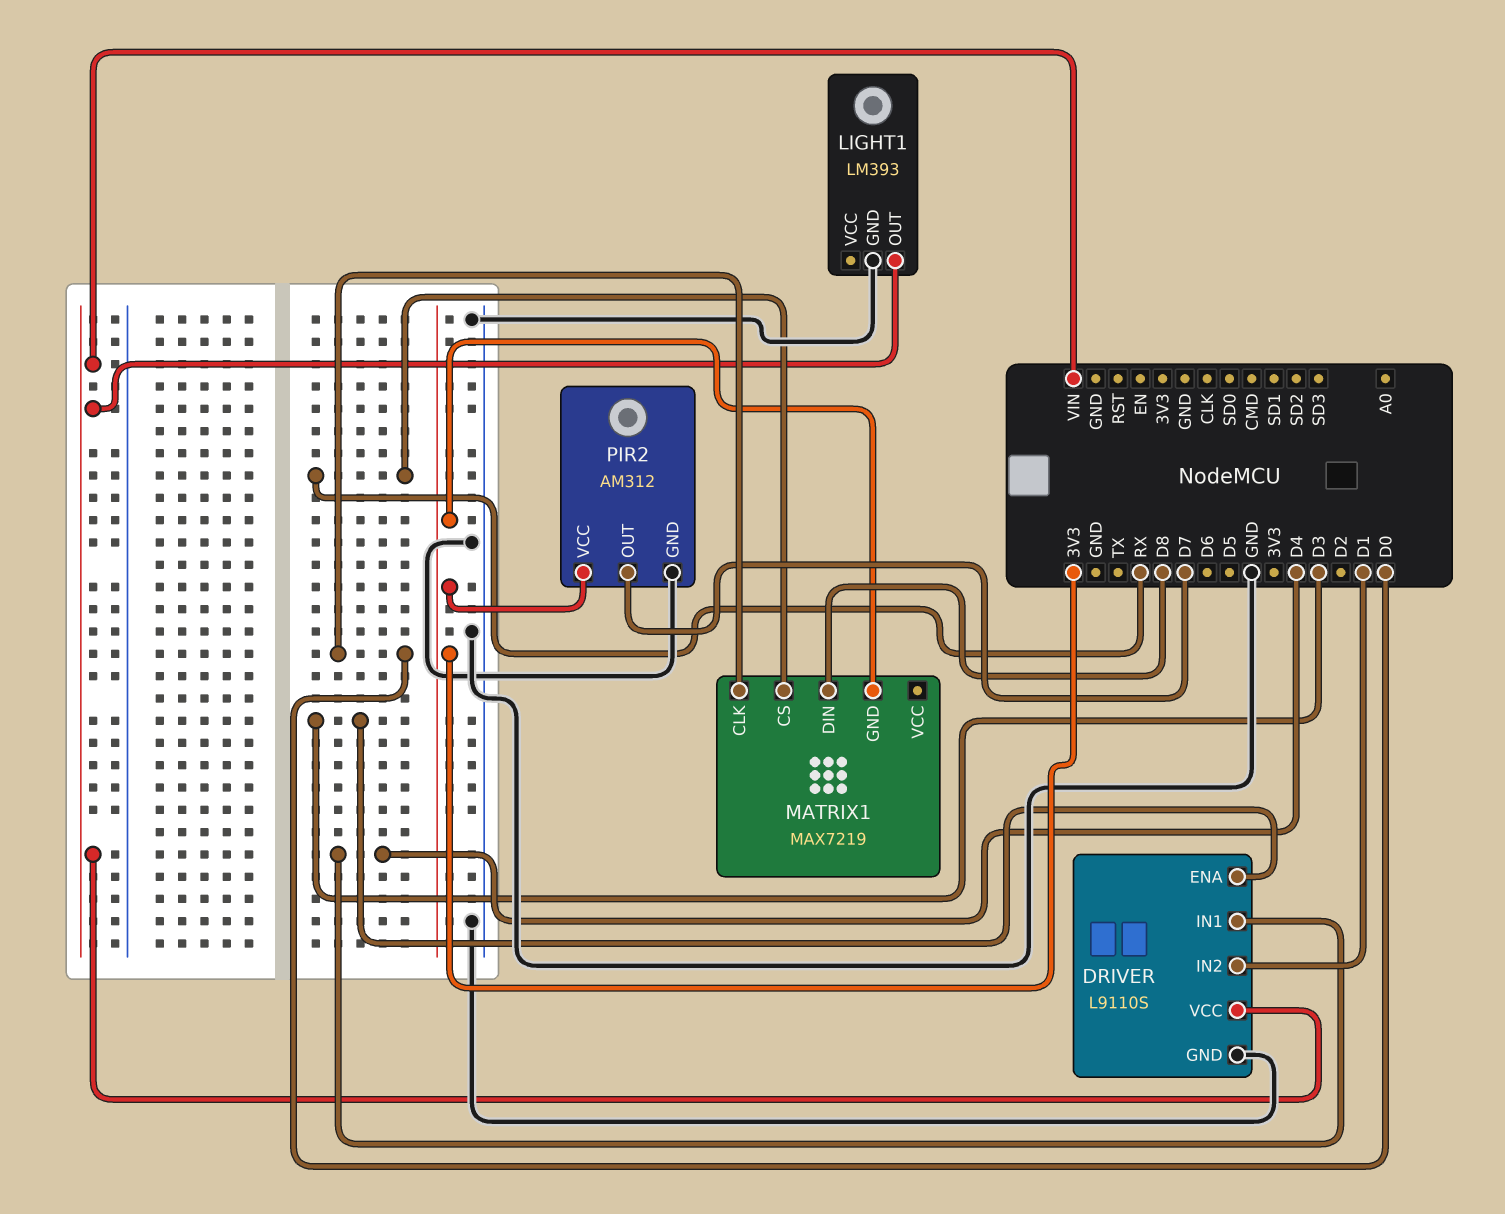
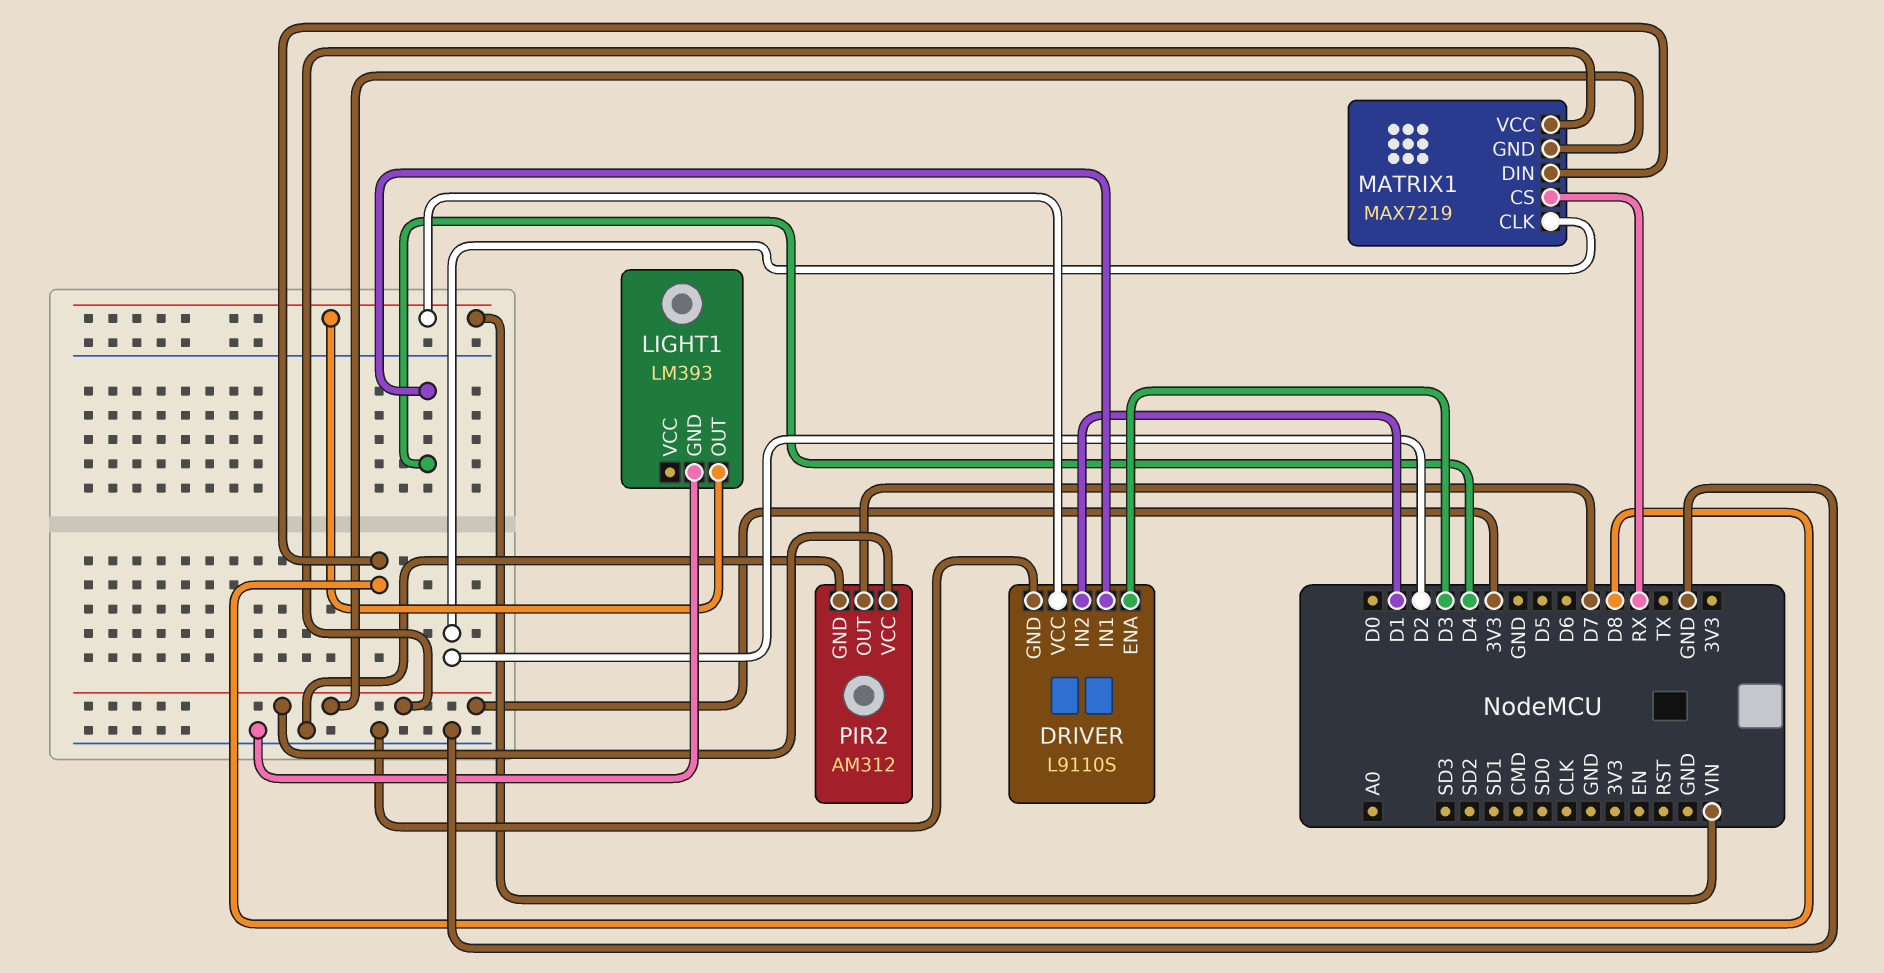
MATRIX1 pin CLK: D0 -> D2
MATRIX1 pin VCC: none -> 3V3

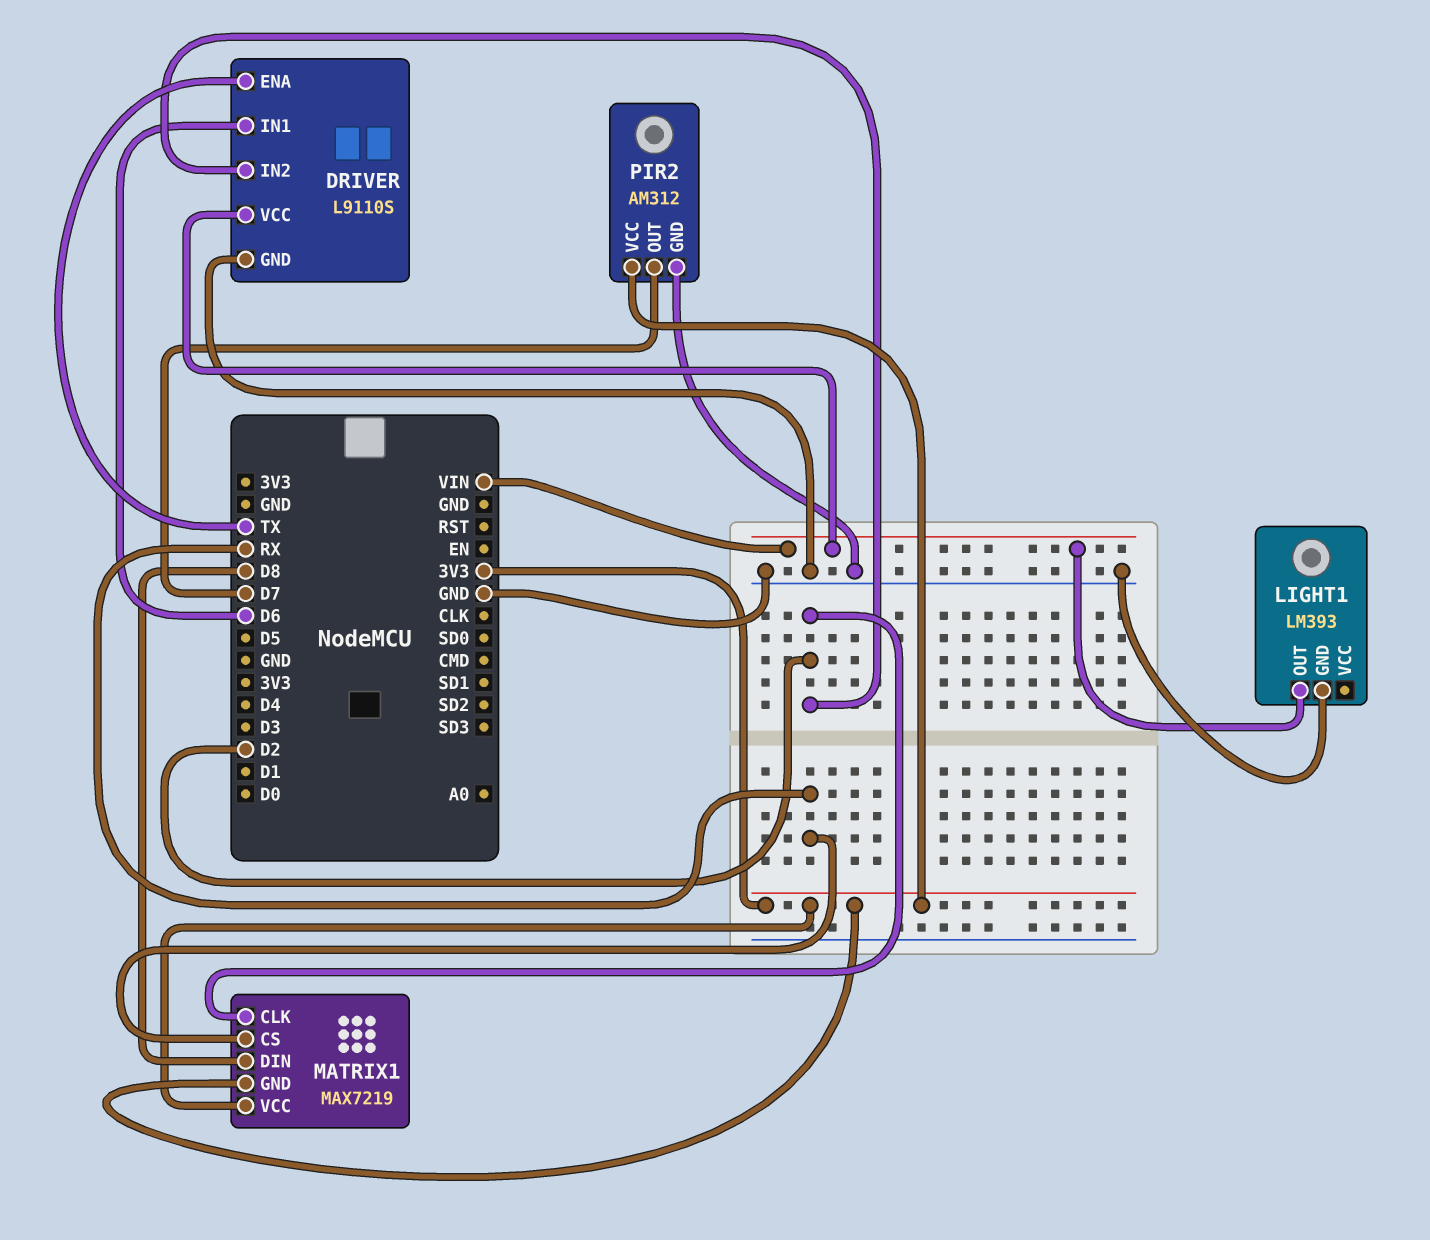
DRIVER pin ENA: D3 -> TX
DRIVER pin IN1: D4 -> D6
DRIVER pin IN2: D1 -> D2

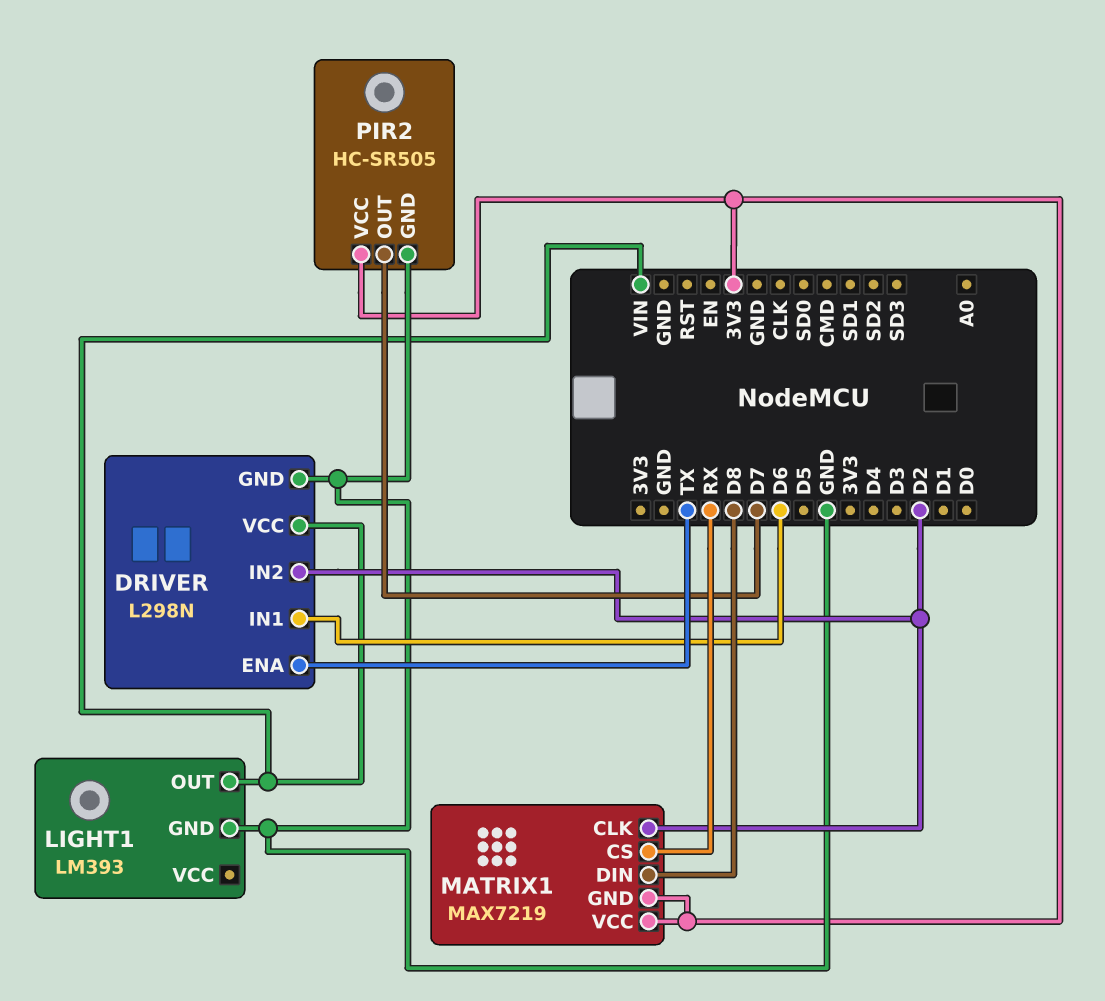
DRIVER: L9110S -> L298N
PIR2: AM312 -> HC-SR505

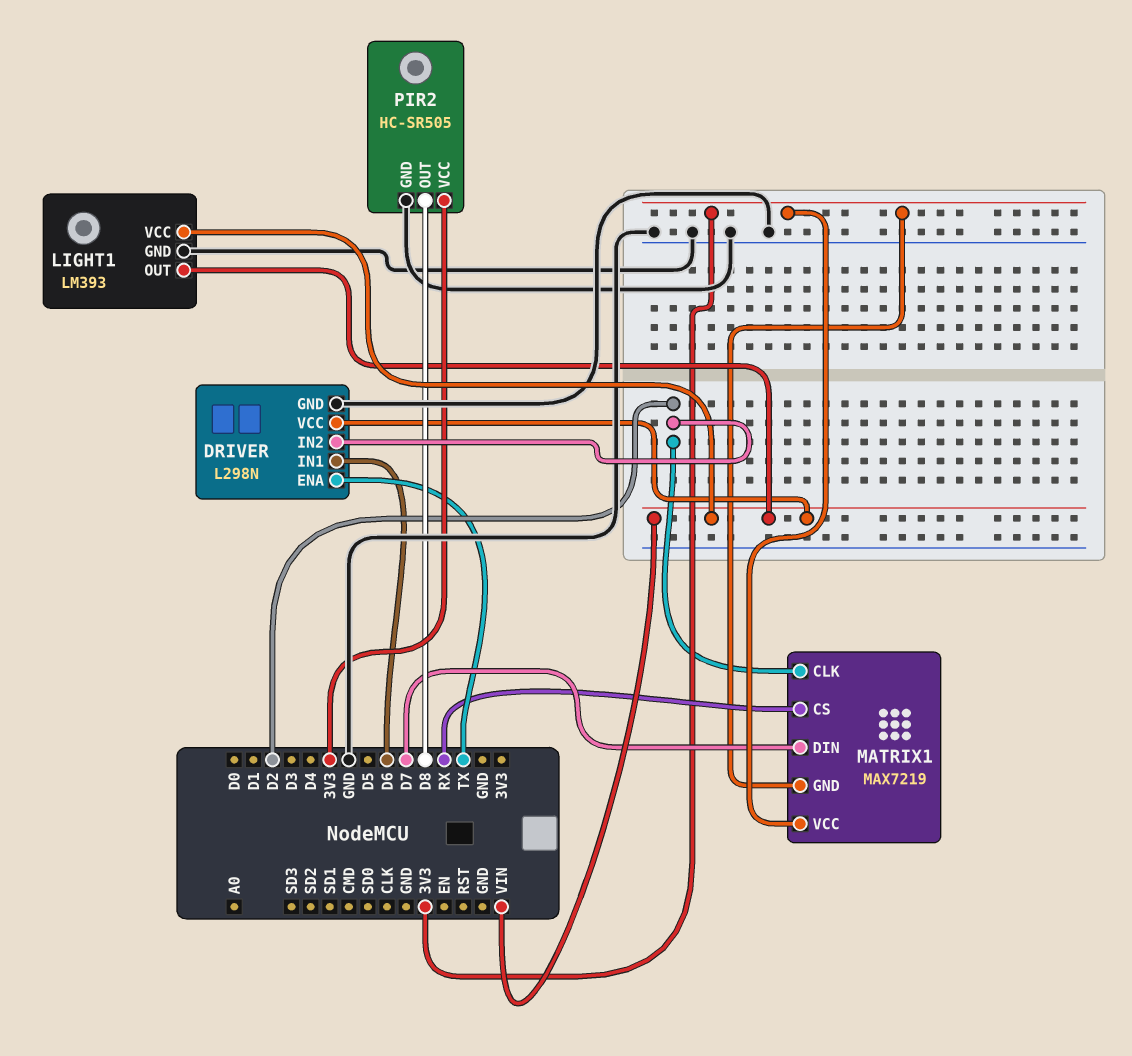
LIGHT1 pin VCC: none -> VIN
MATRIX1 pin DIN: D8 -> D7
PIR2 pin OUT: D7 -> D8

